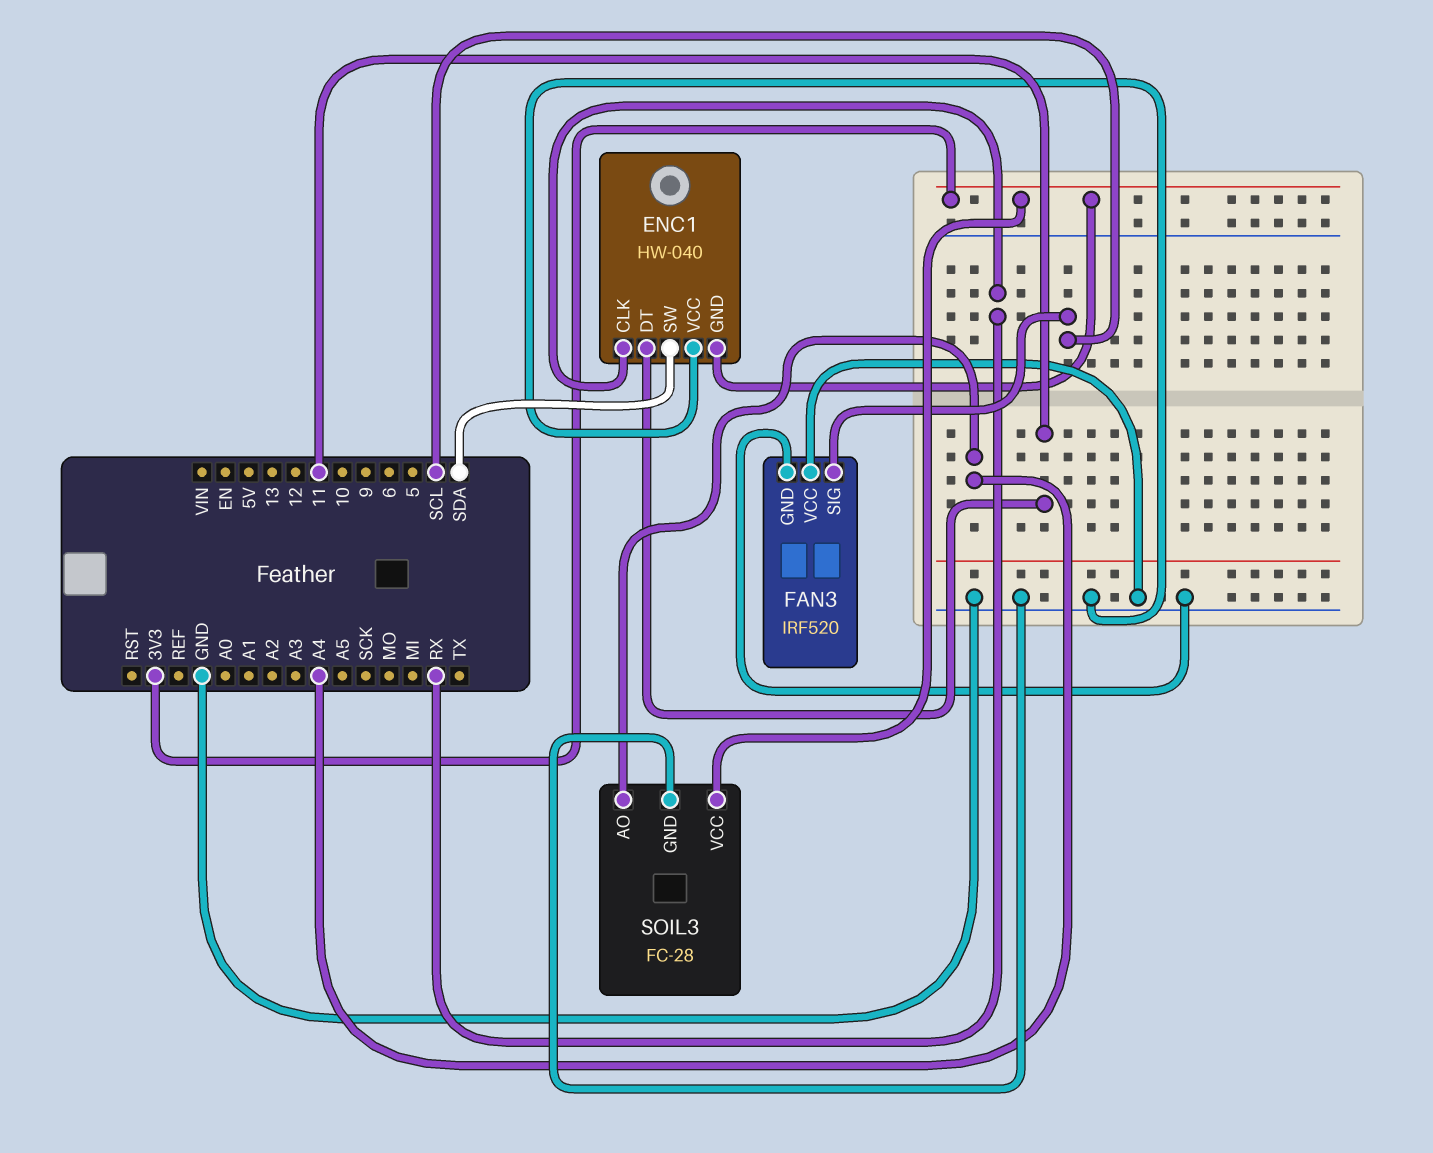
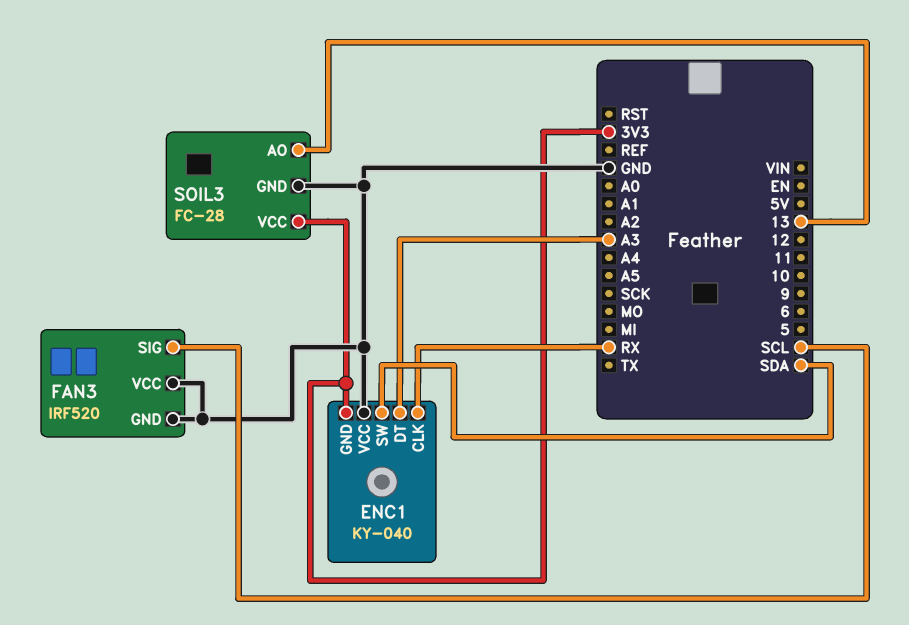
ENC1: HW-040 -> KY-040
ENC1 pin DT: 11 -> A3
SOIL3 pin AO: A4 -> 13

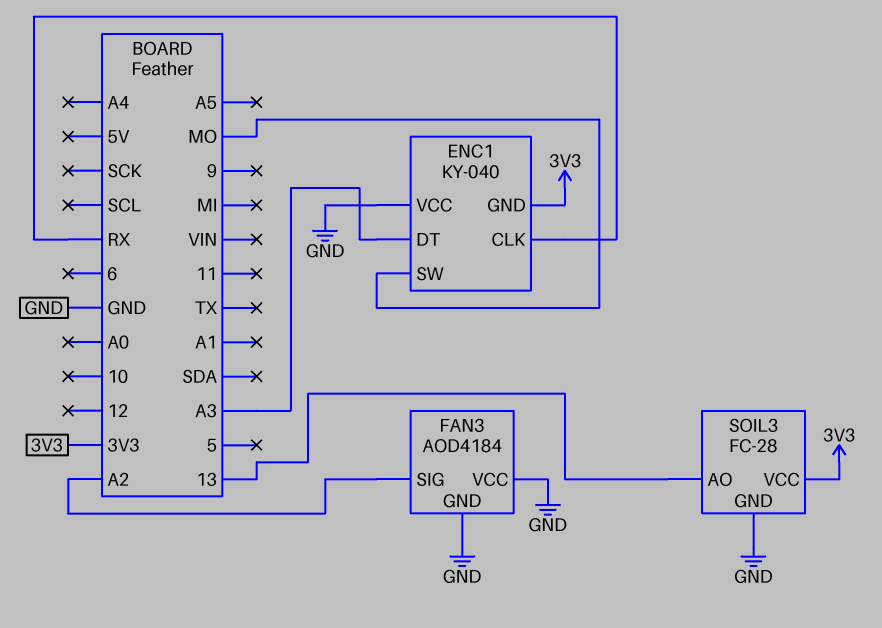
ENC1 pin SW: SDA -> MO
FAN3: IRF520 -> AOD4184
FAN3 pin SIG: SCL -> A2

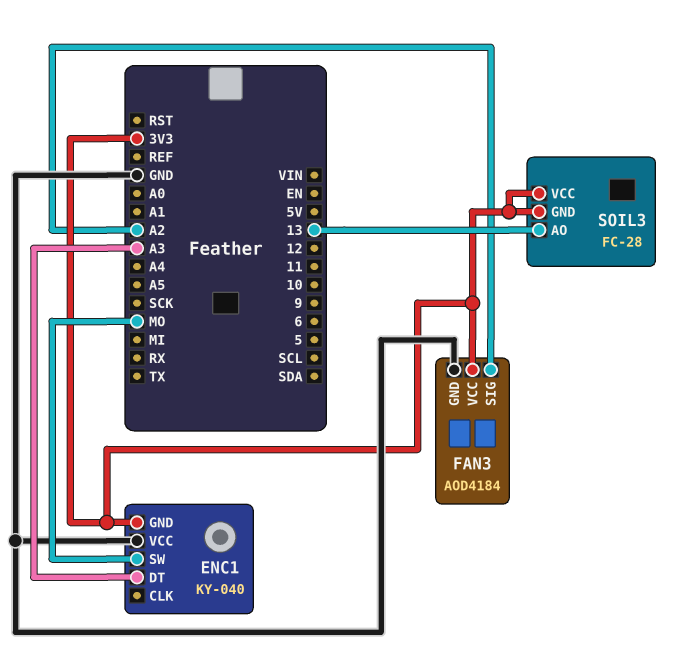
ENC1 pin CLK: RX -> none
FAN3 pin VCC: GND -> 3V3
SOIL3 pin GND: GND -> 3V3

